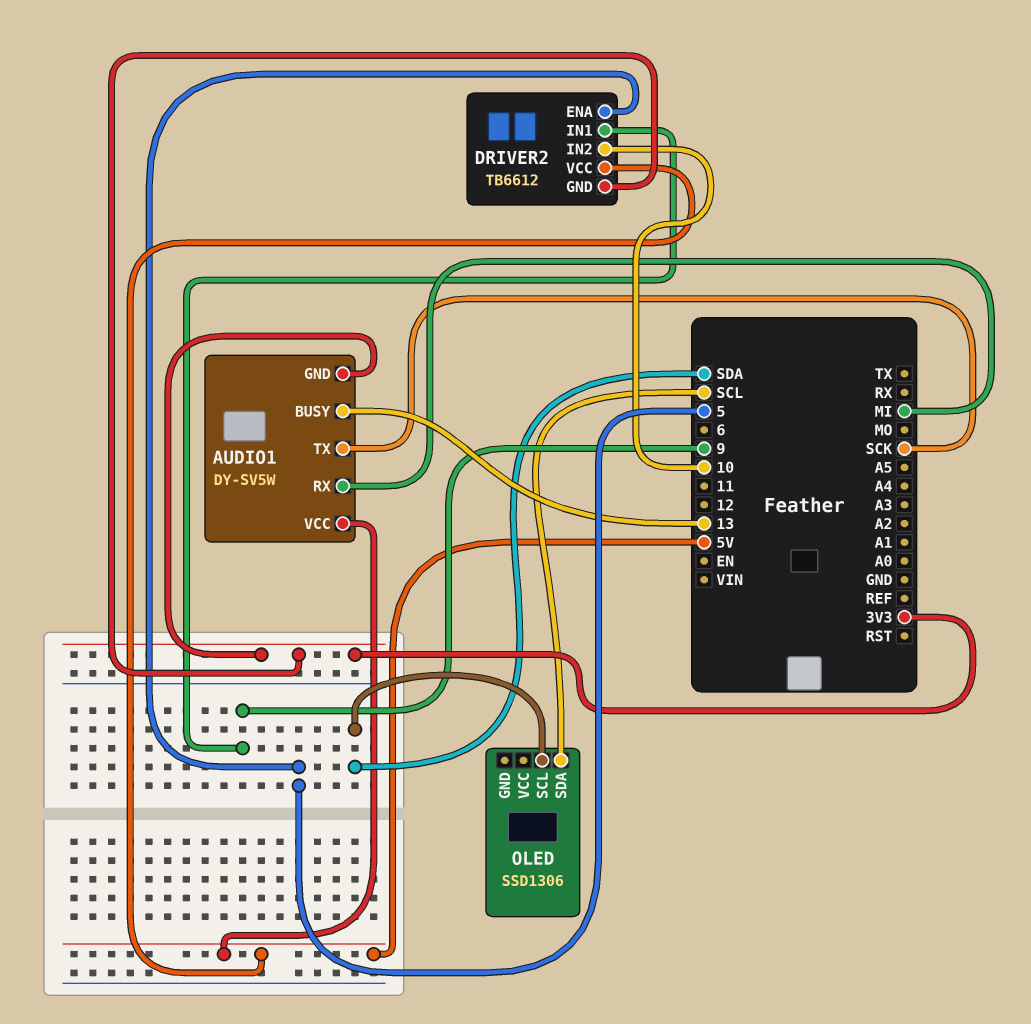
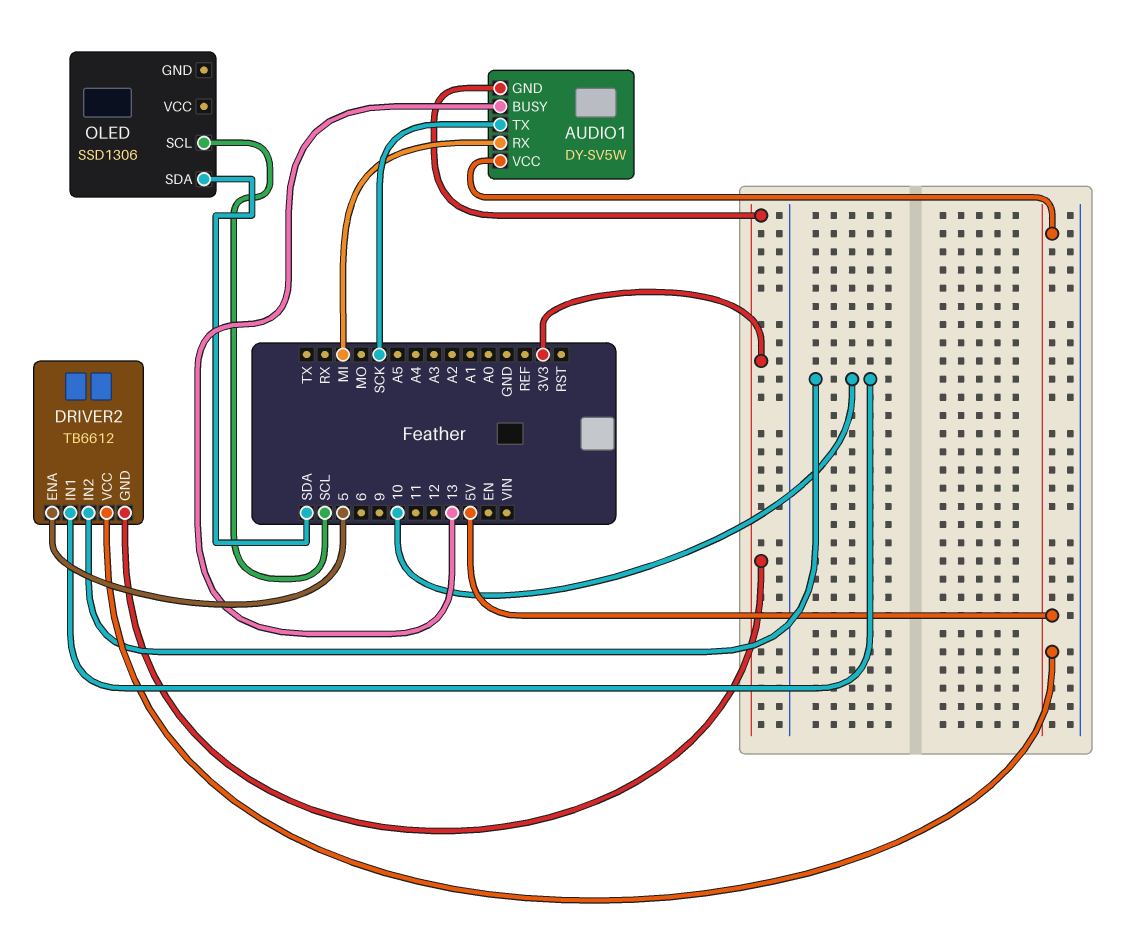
DRIVER2 pin IN1: 9 -> 10
OLED pin SCL: SDA -> SCL
OLED pin SDA: SCL -> SDA

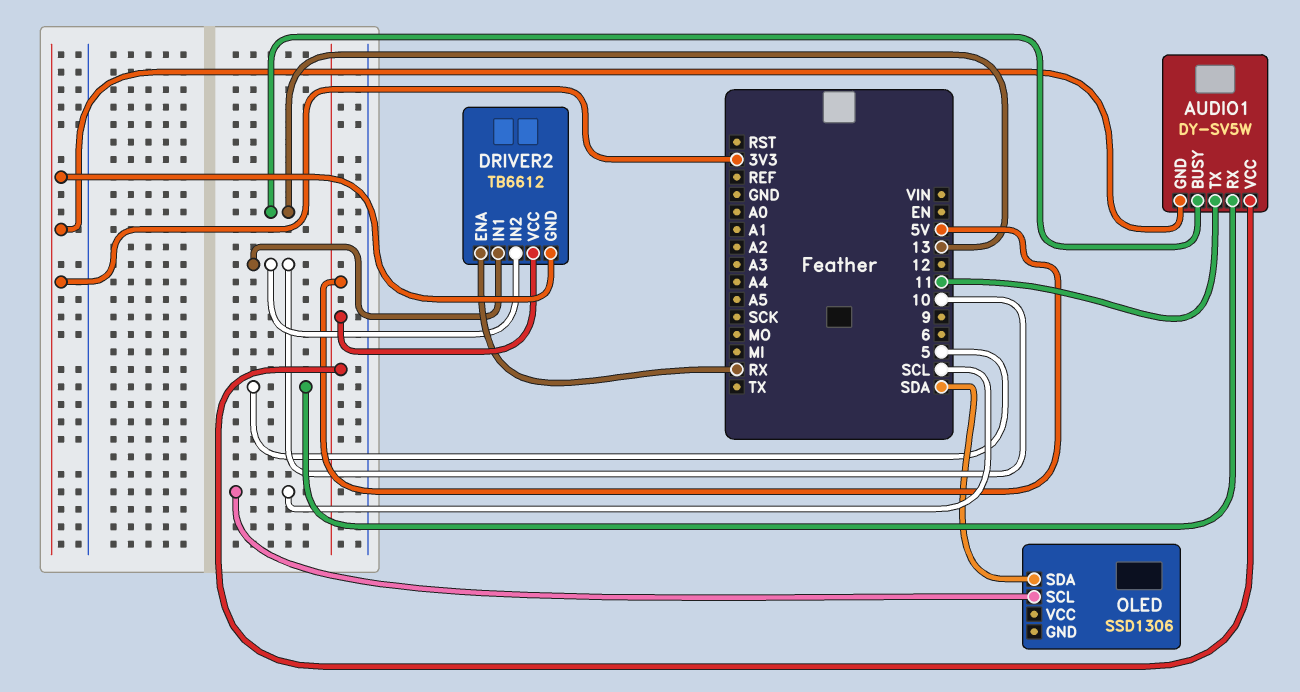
AUDIO1 pin RX: MI -> 5
AUDIO1 pin TX: SCK -> 11
DRIVER2 pin ENA: 5 -> RX

